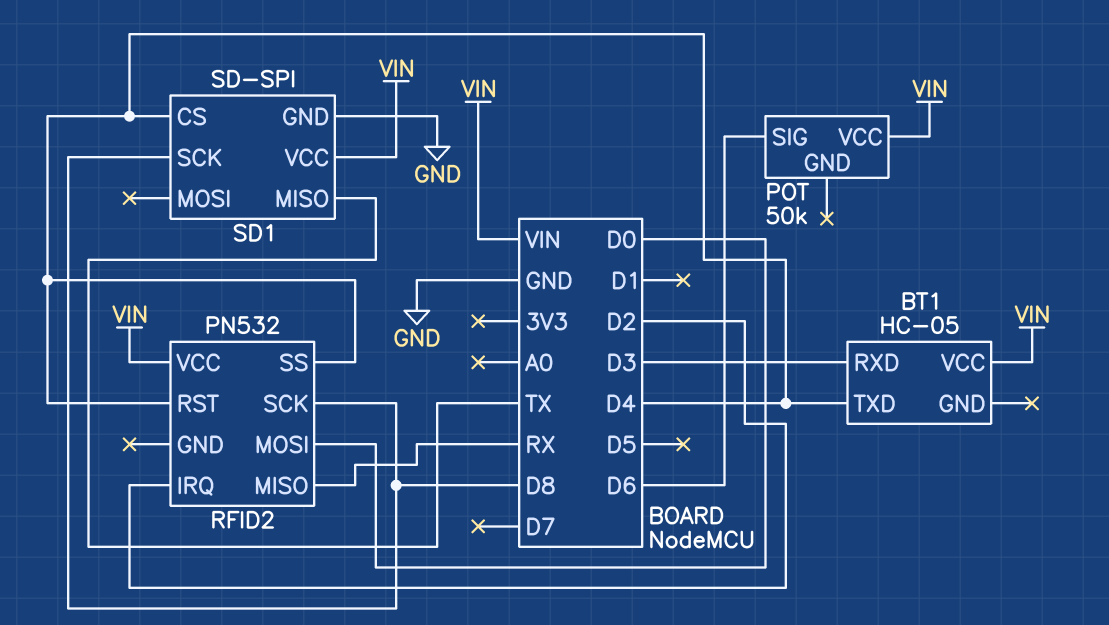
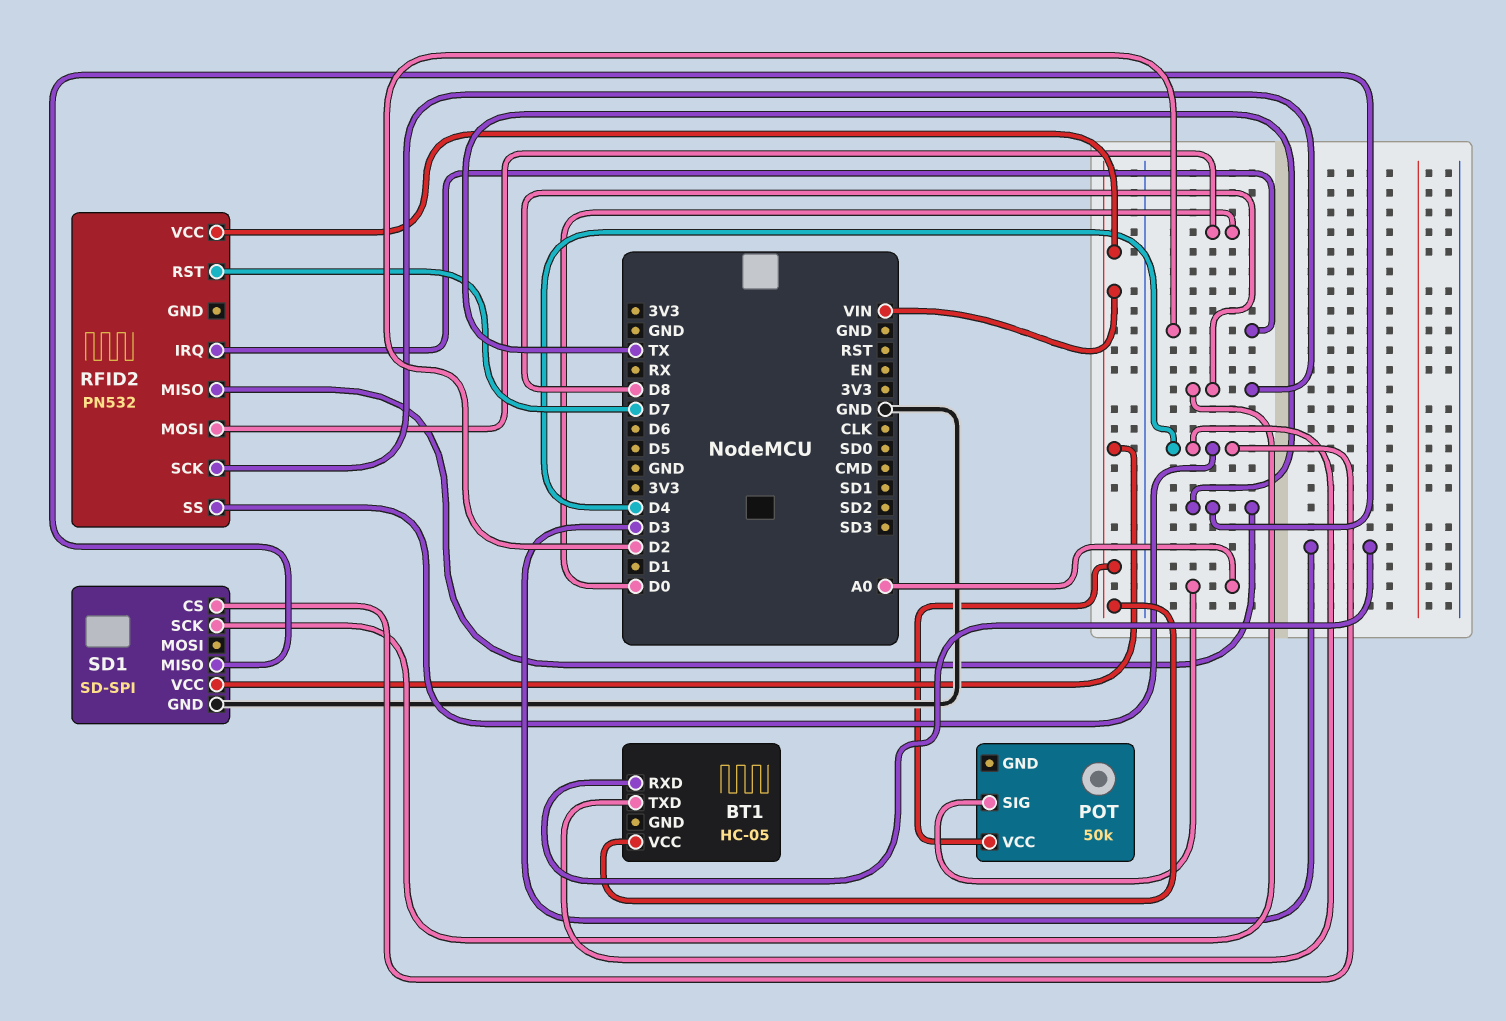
POT pin SIG: D6 -> A0
RFID2 pin MISO: RX -> TX
RFID2 pin RST: D4 -> D7

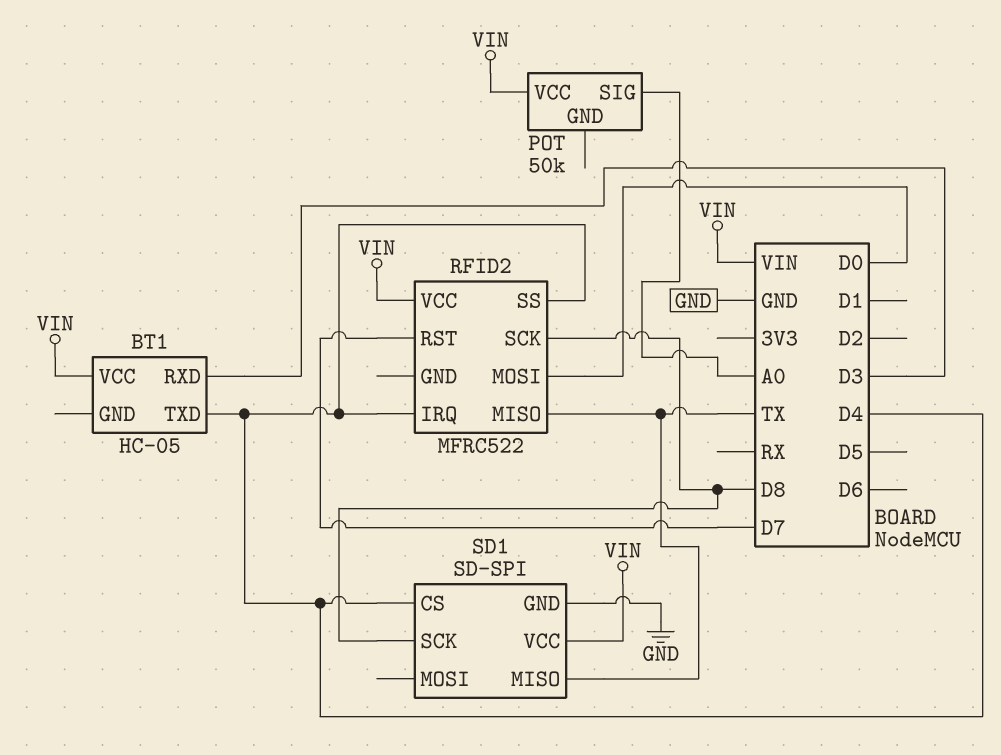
RFID2: PN532 -> MFRC522
RFID2 pin IRQ: D2 -> D4

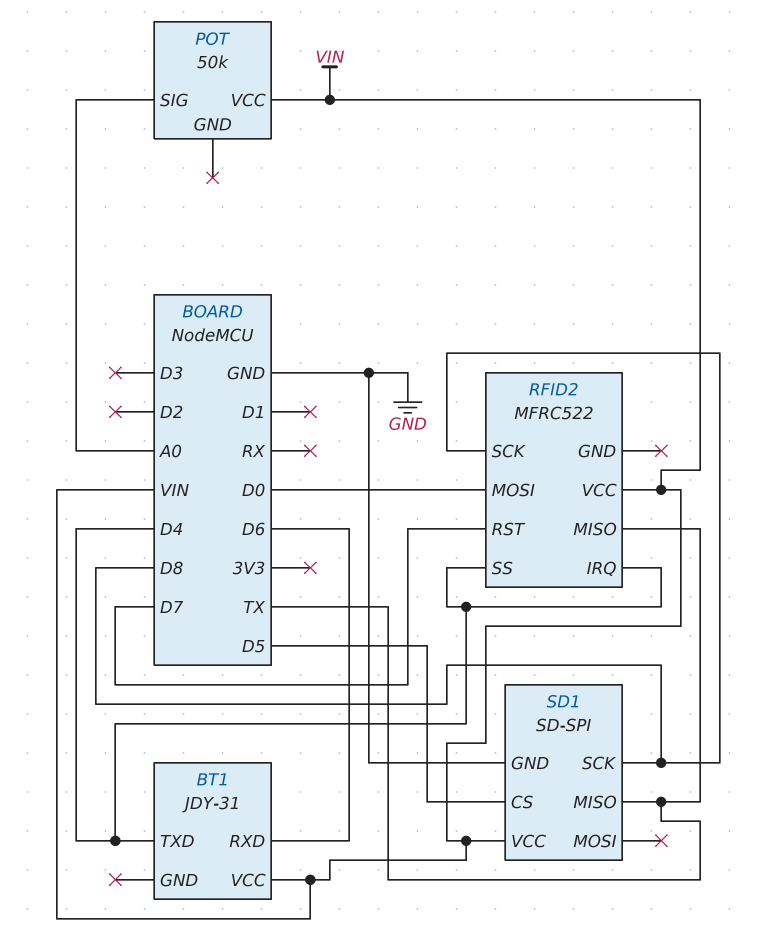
BT1: HC-05 -> JDY-31
BT1 pin RXD: D3 -> D6
SD1 pin CS: D4 -> D5

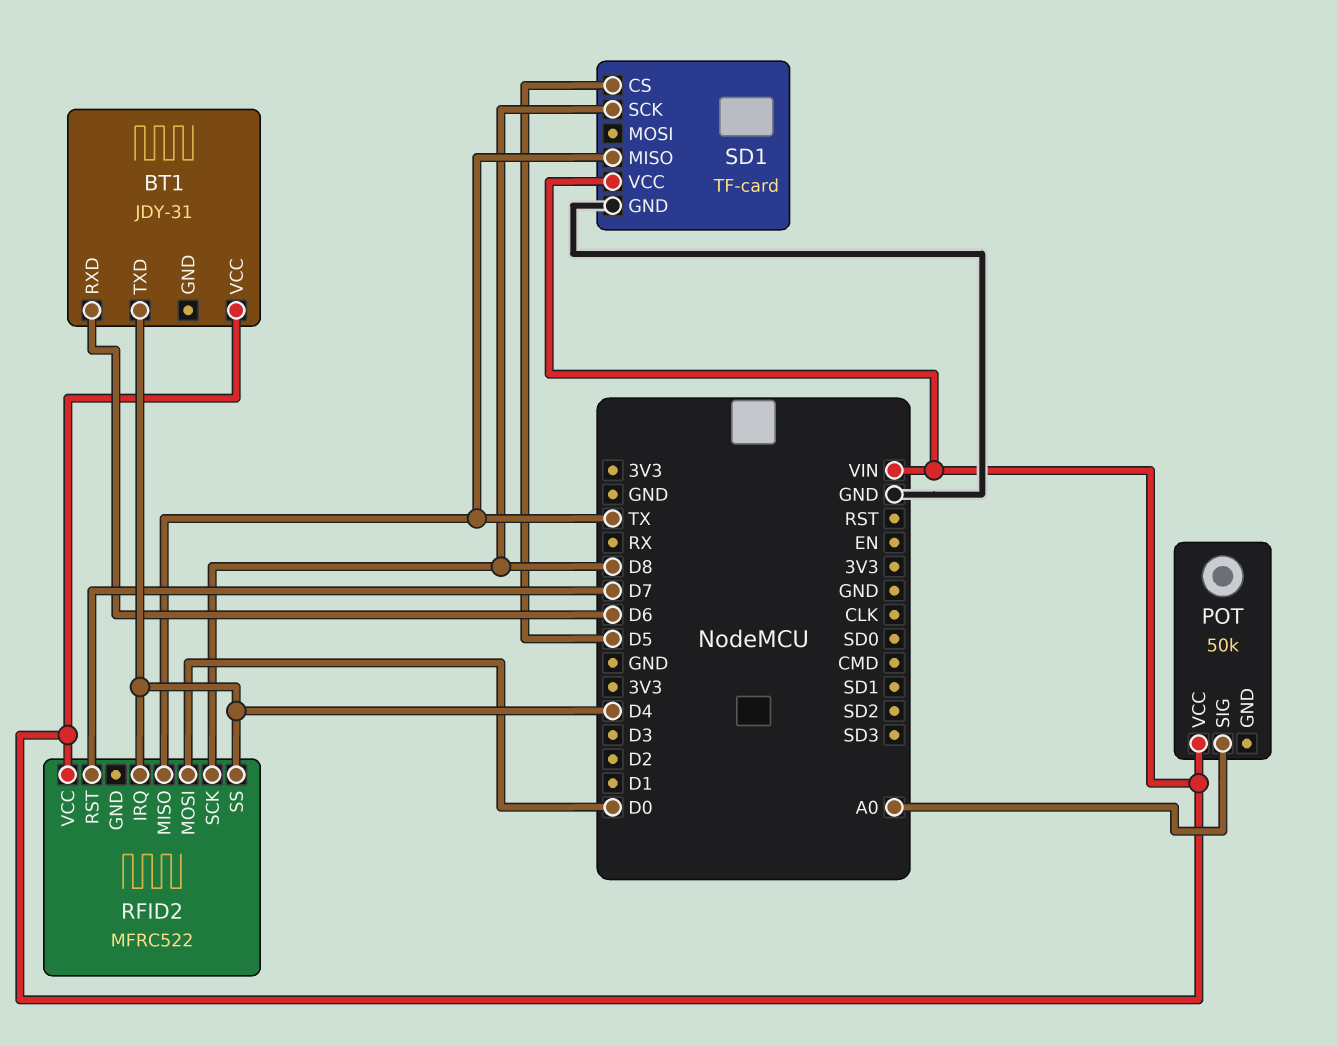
SD1: SD-SPI -> TF-card

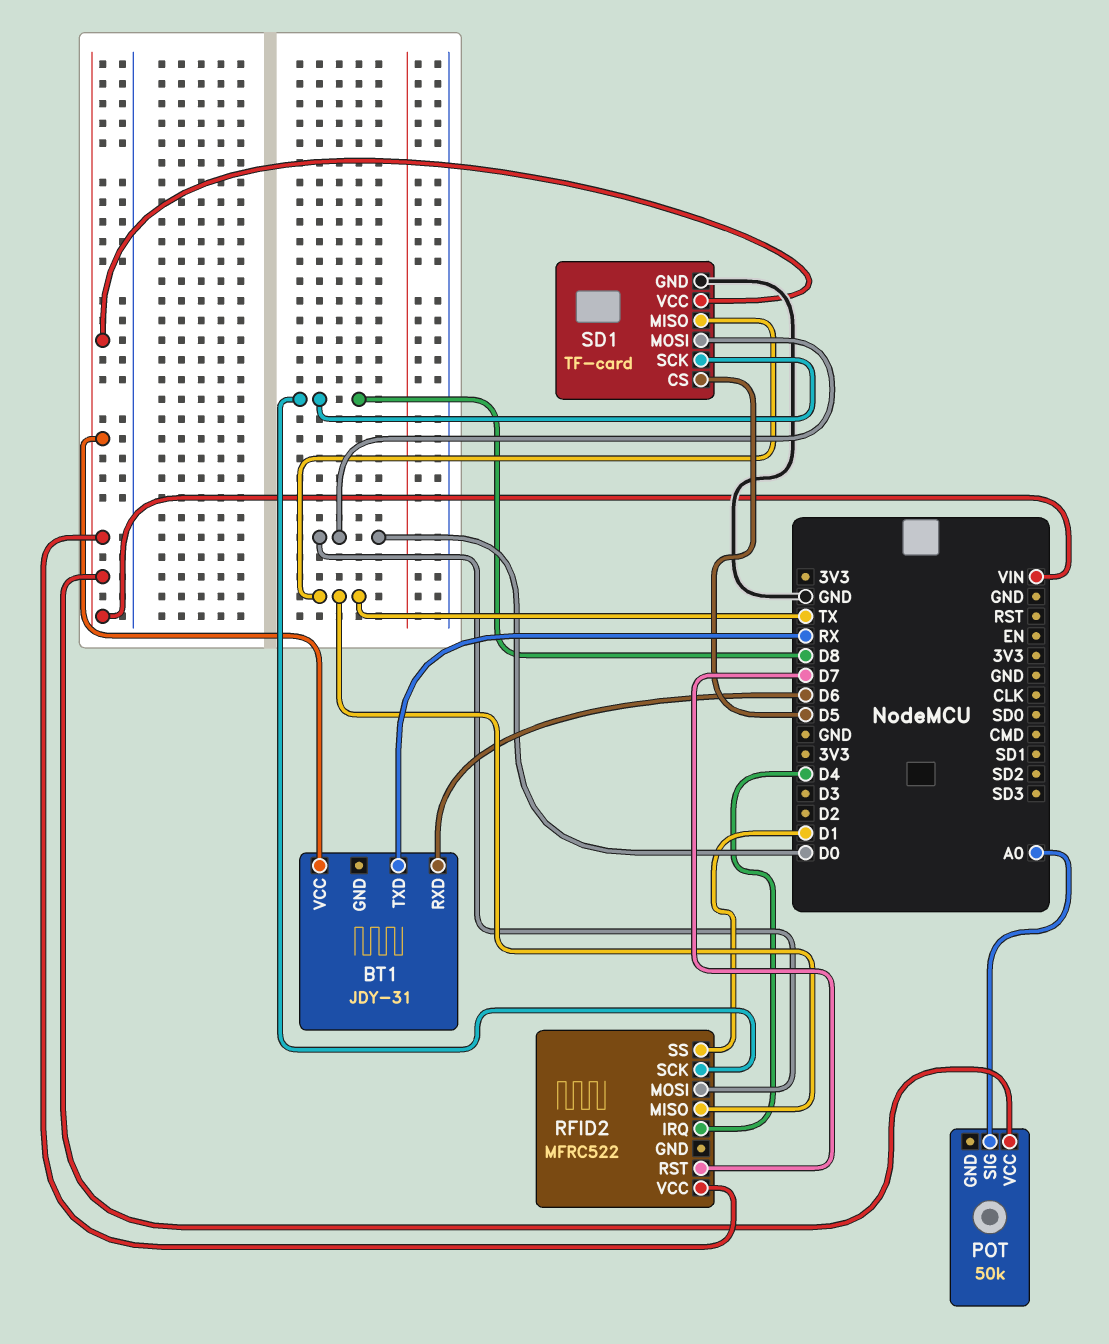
BT1 pin TXD: D4 -> RX
RFID2 pin SS: D4 -> D1
SD1 pin MOSI: none -> D0

